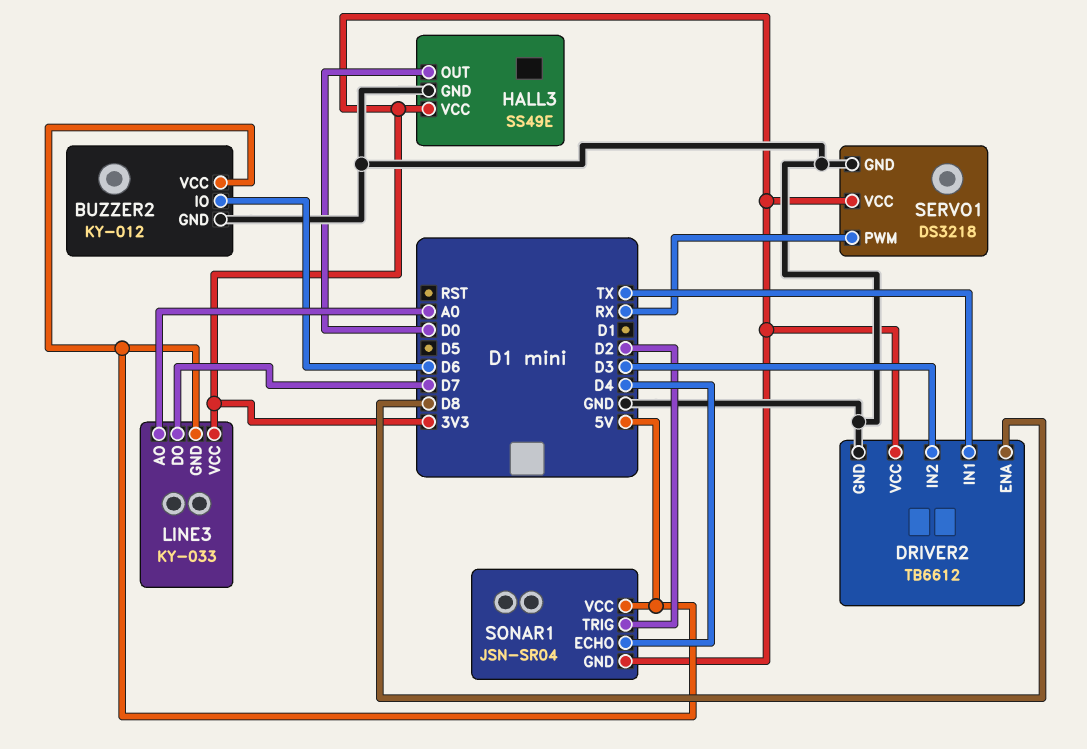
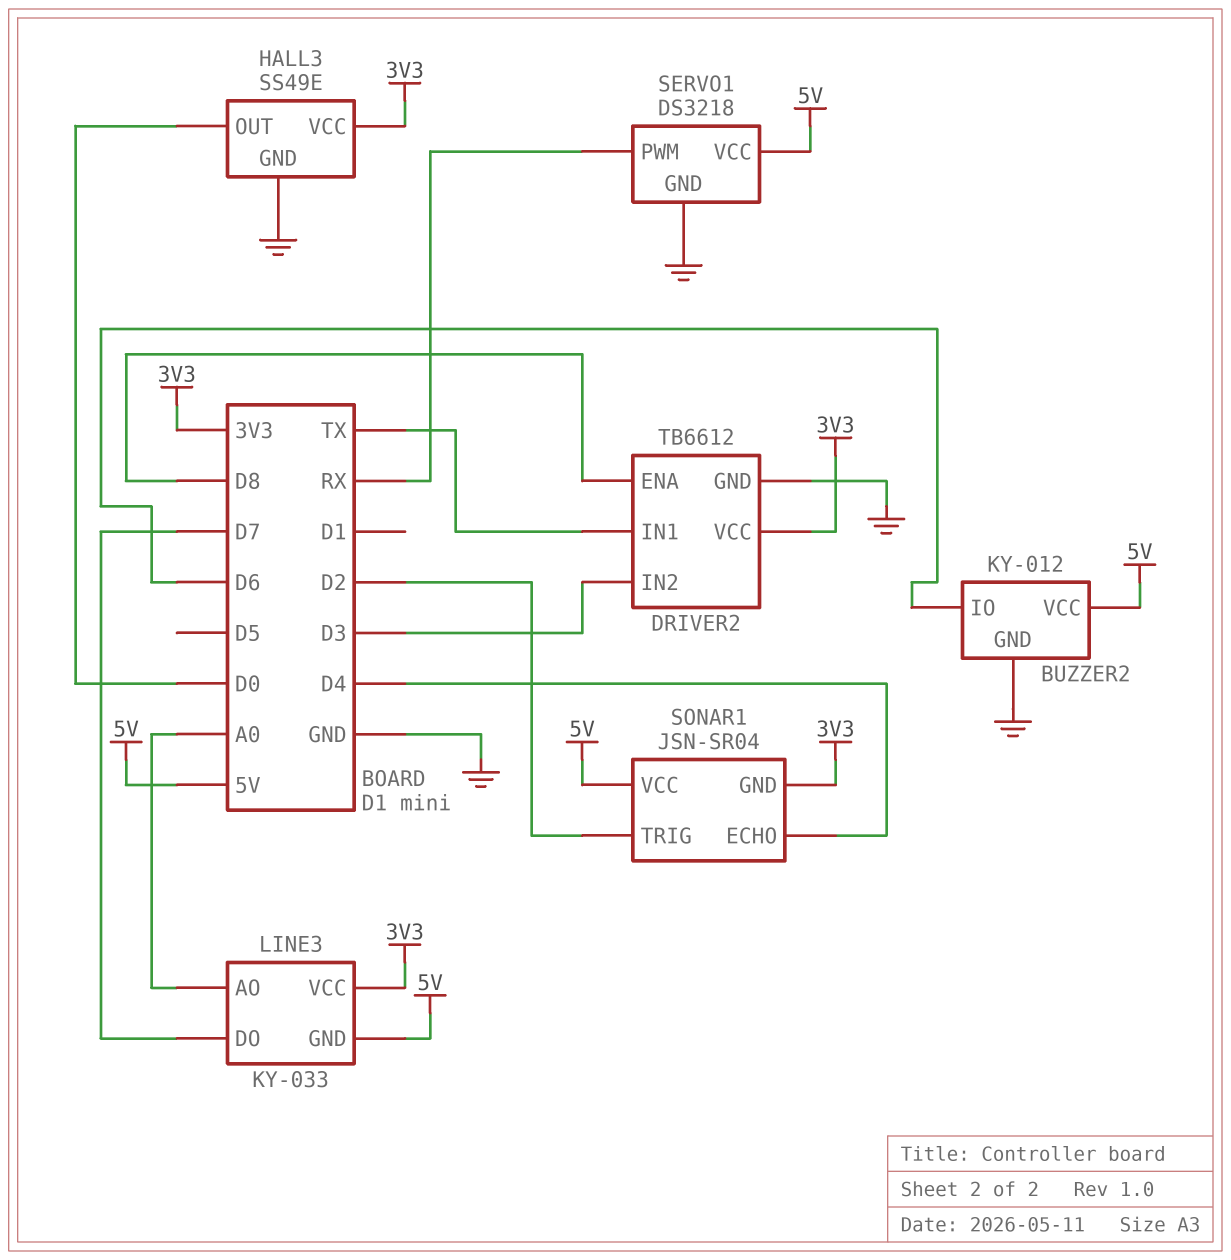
SERVO1 pin VCC: 3V3 -> 5V

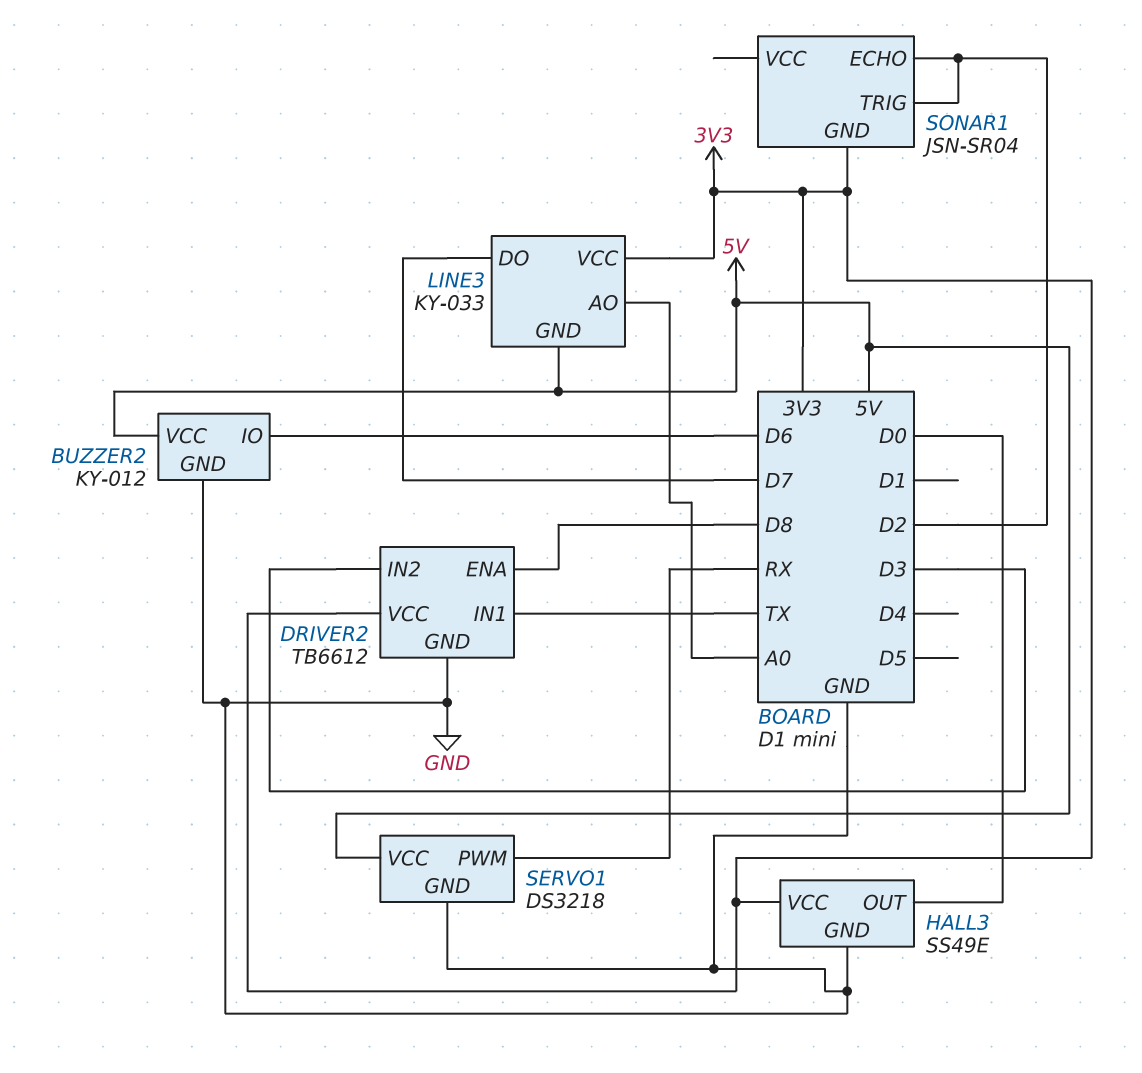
SONAR1 pin ECHO: D4 -> D2
SONAR1 pin VCC: 5V -> none

